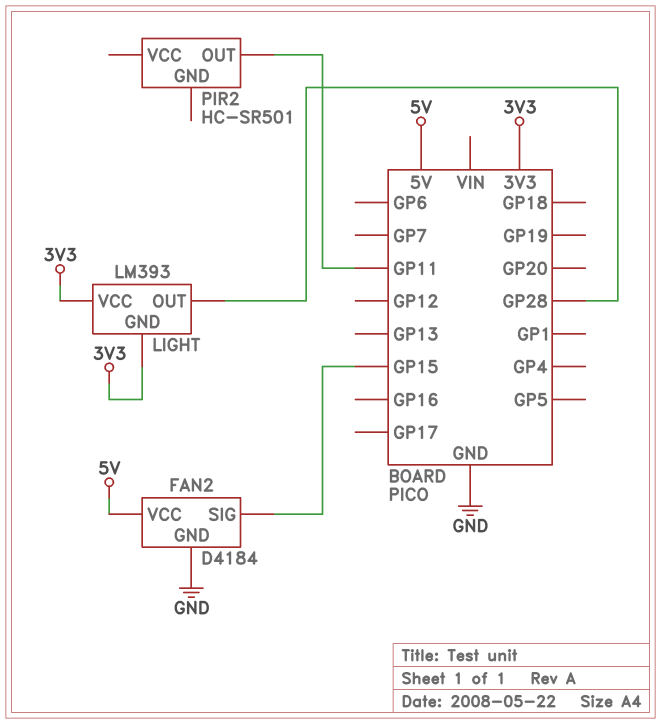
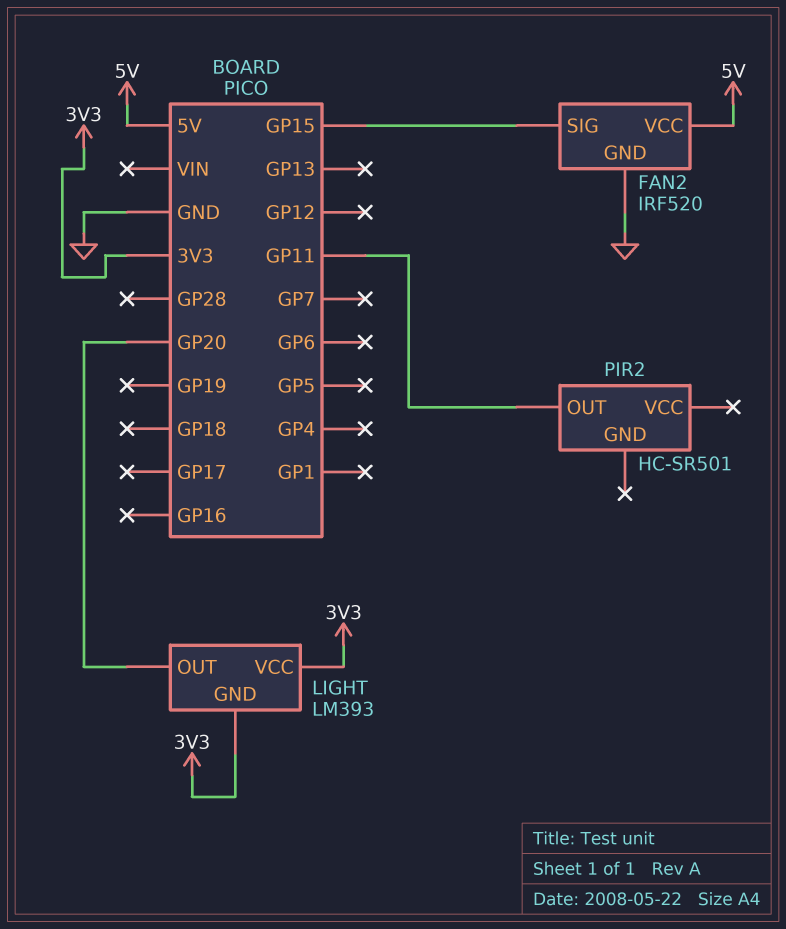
FAN2: D4184 -> IRF520
LIGHT pin OUT: GP28 -> GP20

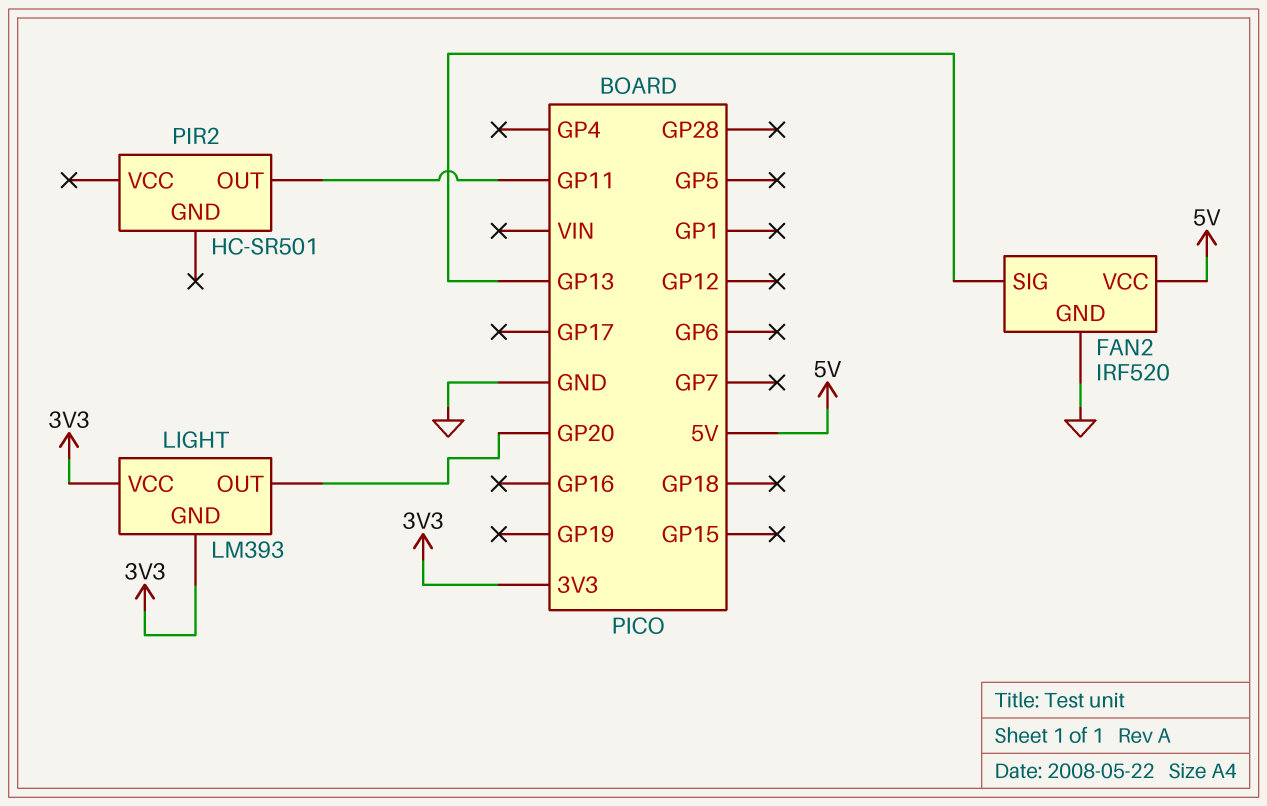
FAN2 pin SIG: GP15 -> GP13

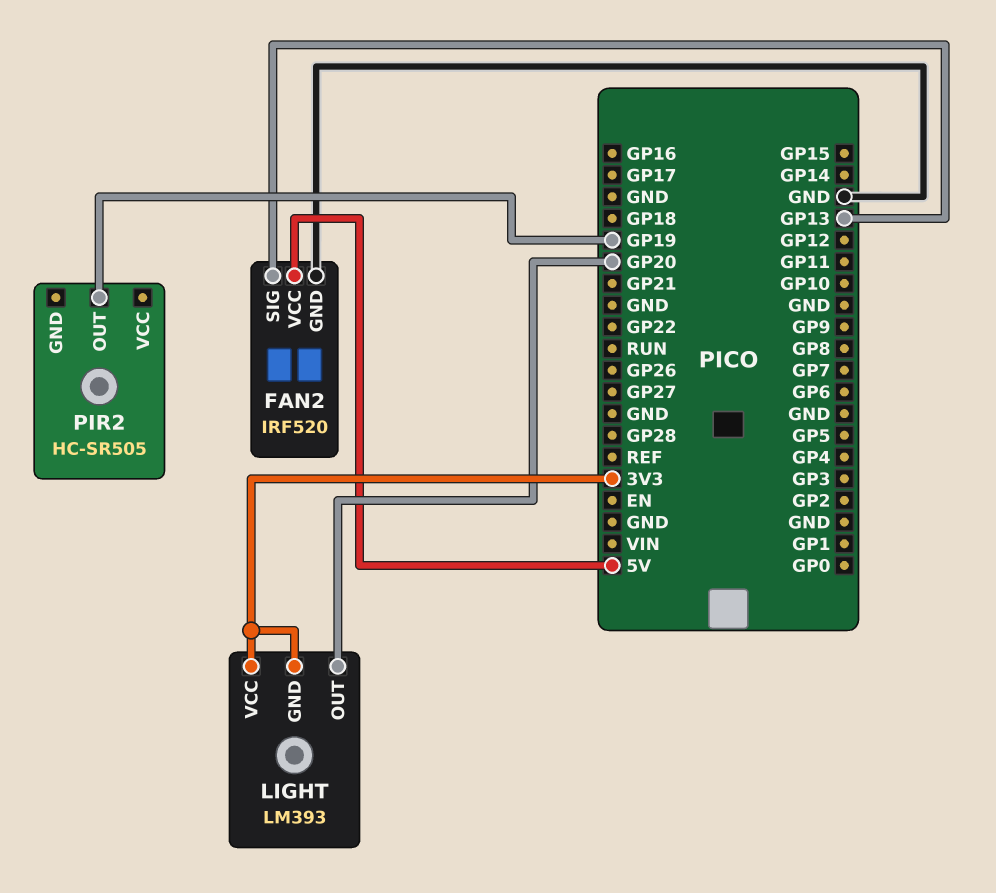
PIR2: HC-SR501 -> HC-SR505
PIR2 pin OUT: GP11 -> GP19

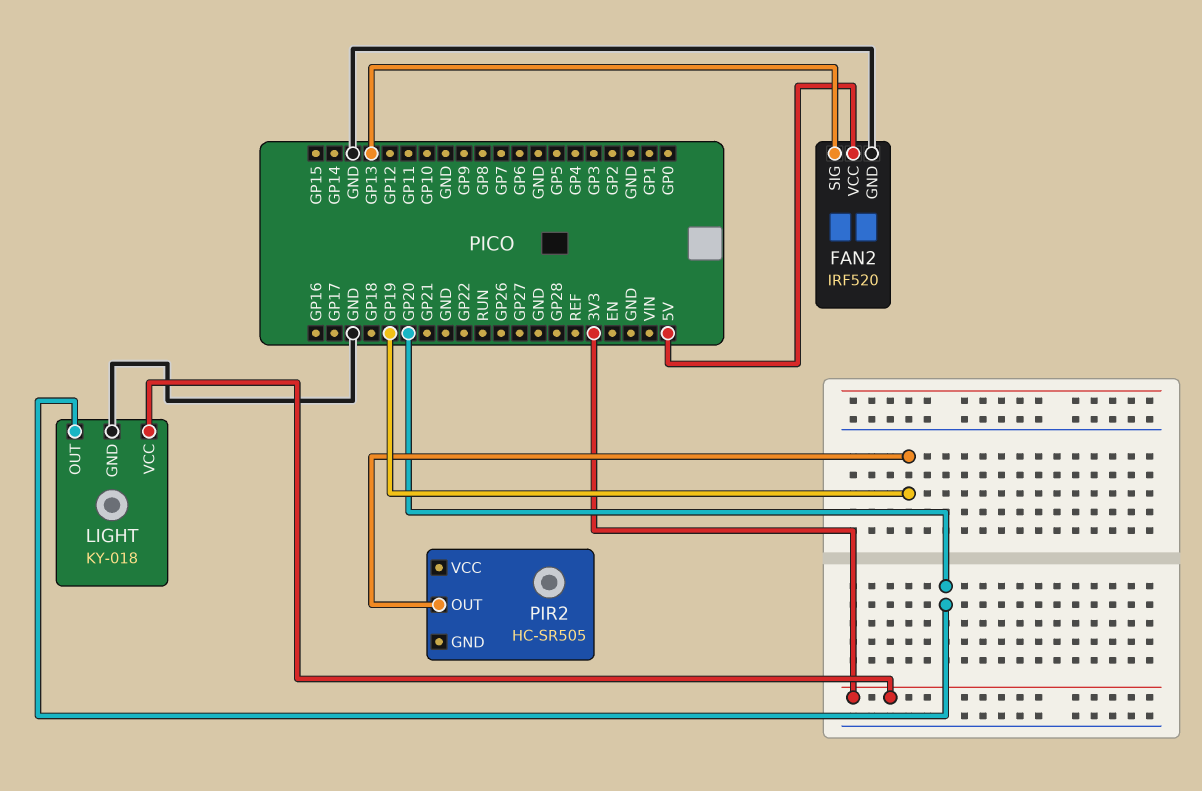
LIGHT: LM393 -> KY-018
LIGHT pin GND: 3V3 -> GND

